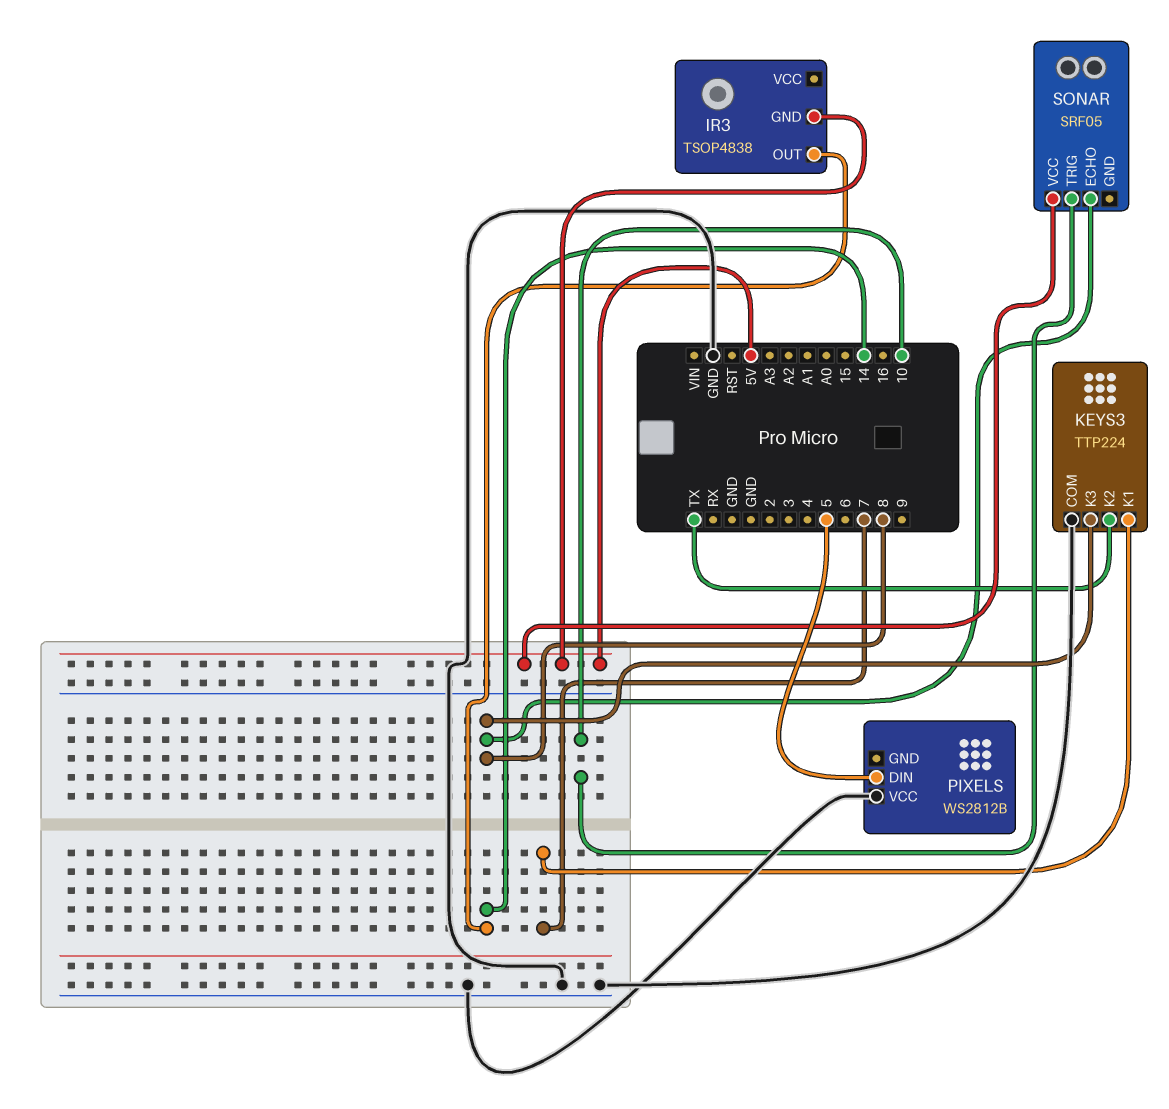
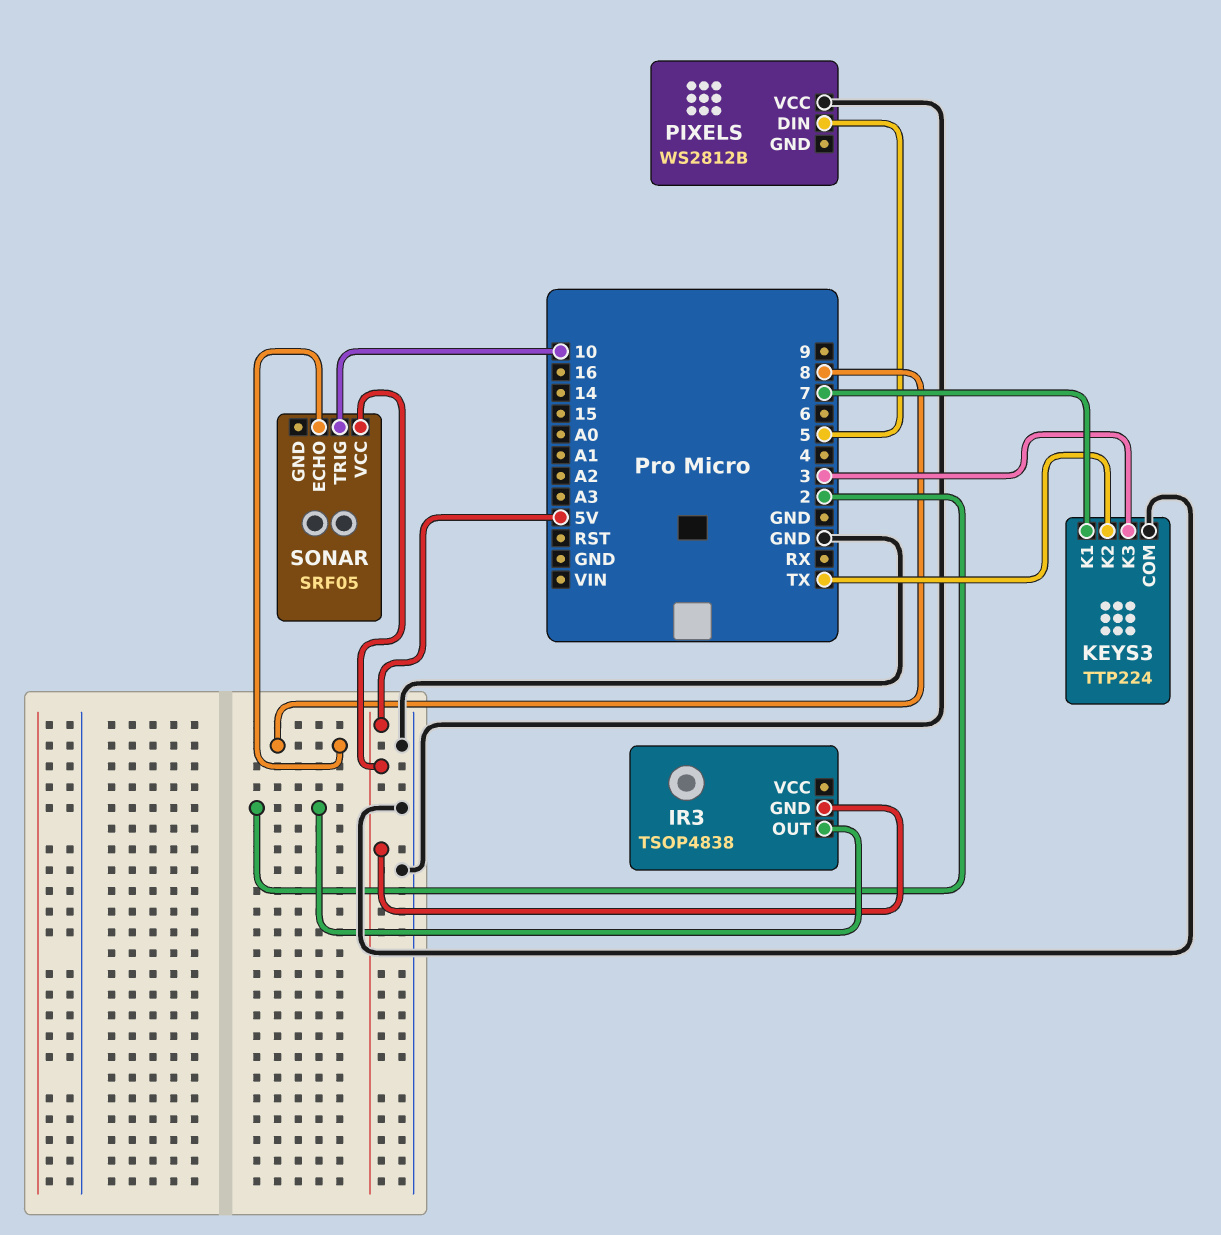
IR3 pin OUT: 14 -> 2
KEYS3 pin K3: 8 -> 3

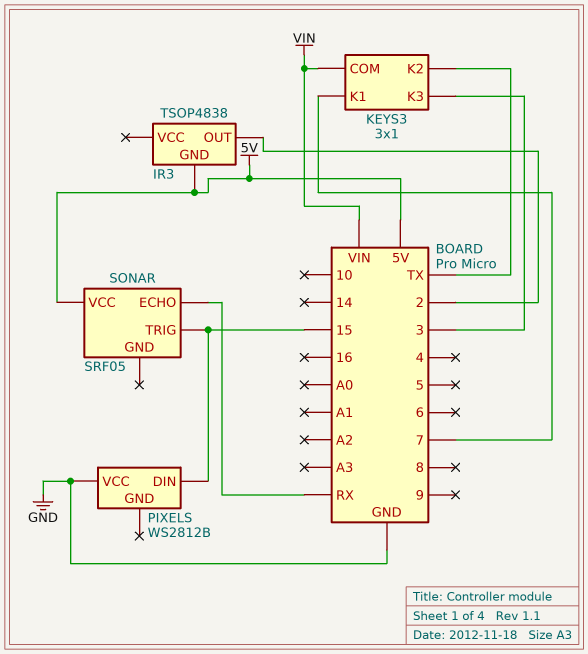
KEYS3: TTP224 -> 3x1
KEYS3 pin COM: GND -> VIN
PIXELS pin DIN: 5 -> 15
SONAR pin ECHO: 8 -> RX
SONAR pin TRIG: 10 -> 15

